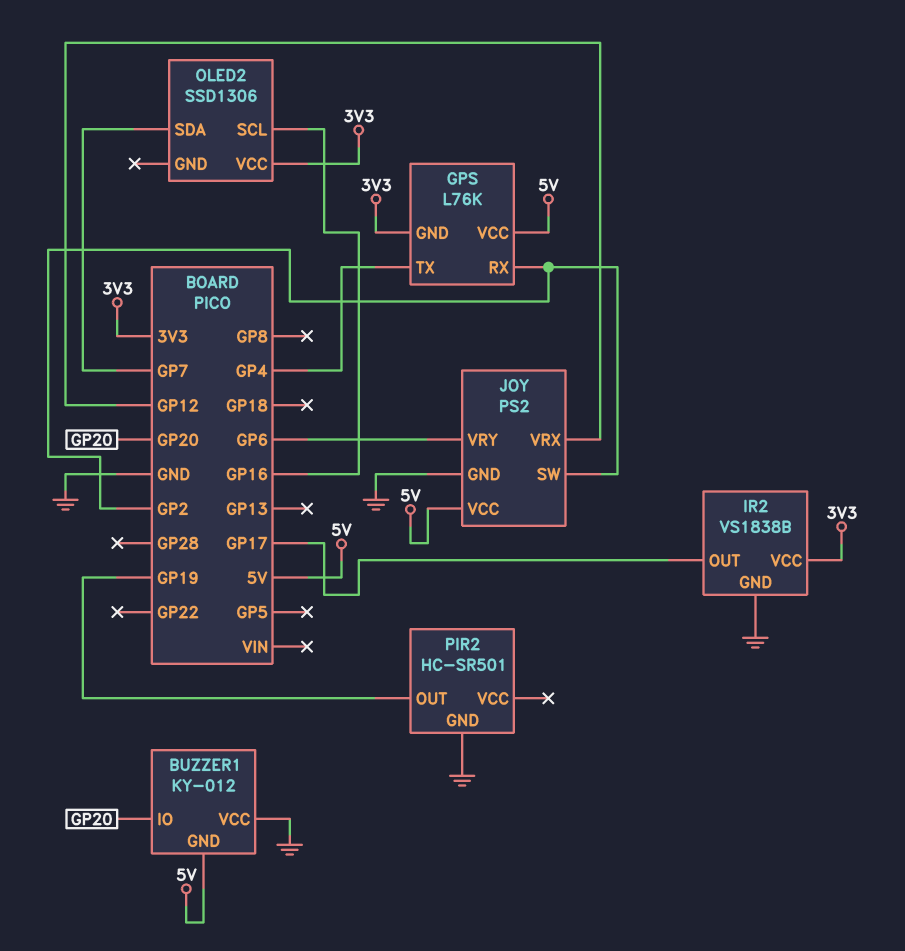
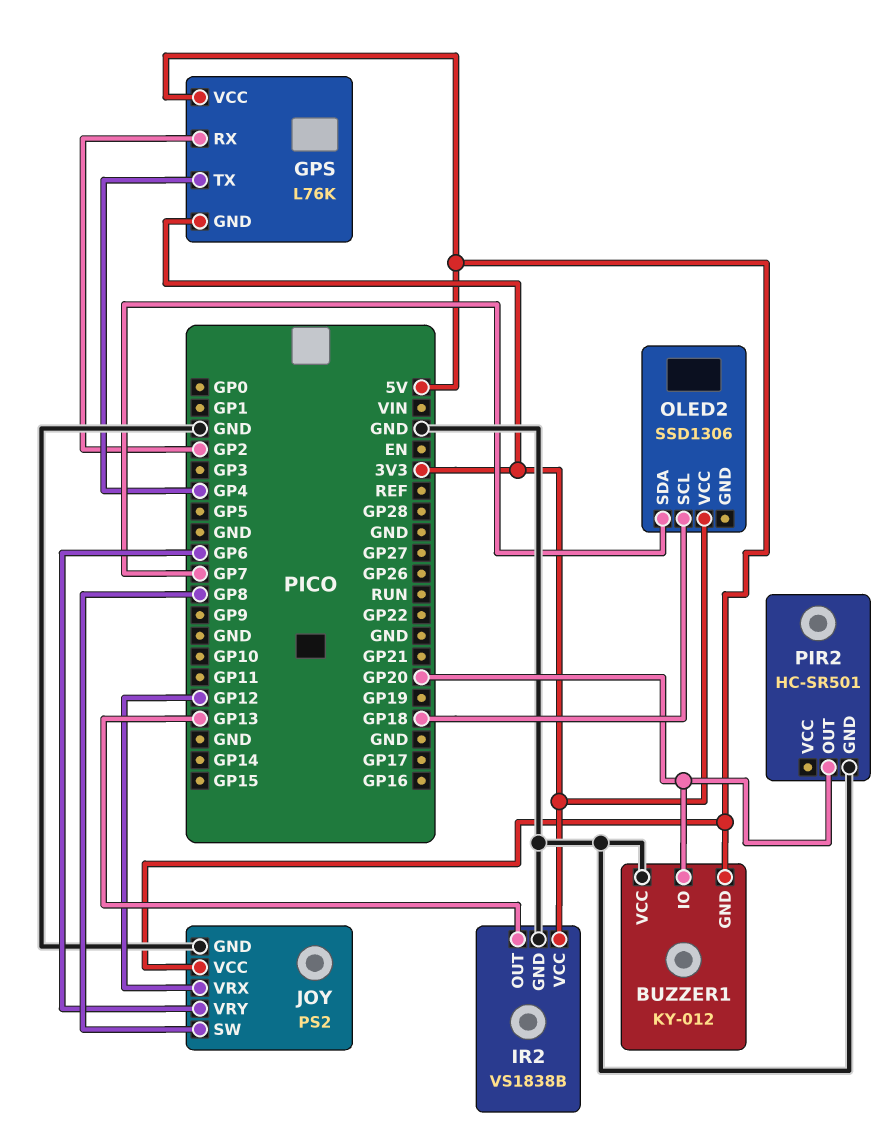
IR2 pin OUT: GP17 -> GP13
JOY pin SW: GP2 -> GP8
OLED2 pin SCL: GP16 -> GP18
PIR2 pin OUT: GP19 -> GP20

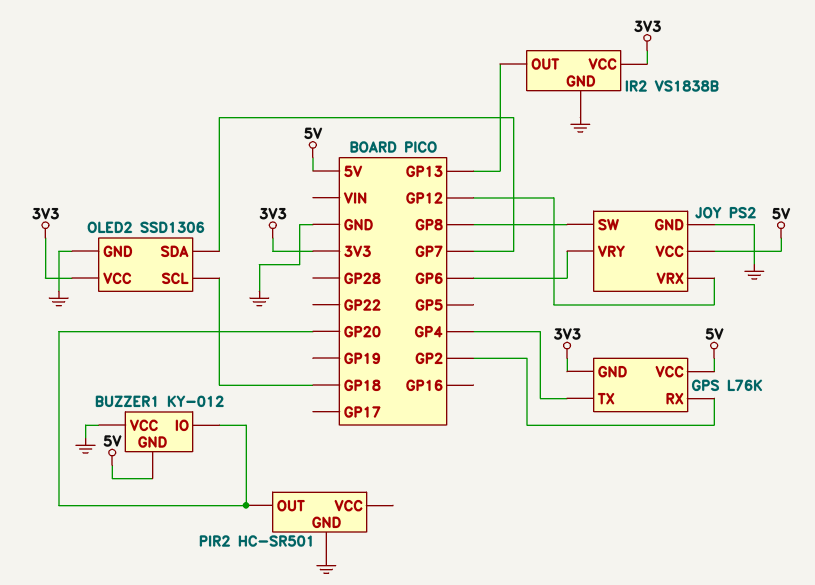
OLED2 pin GND: none -> GND

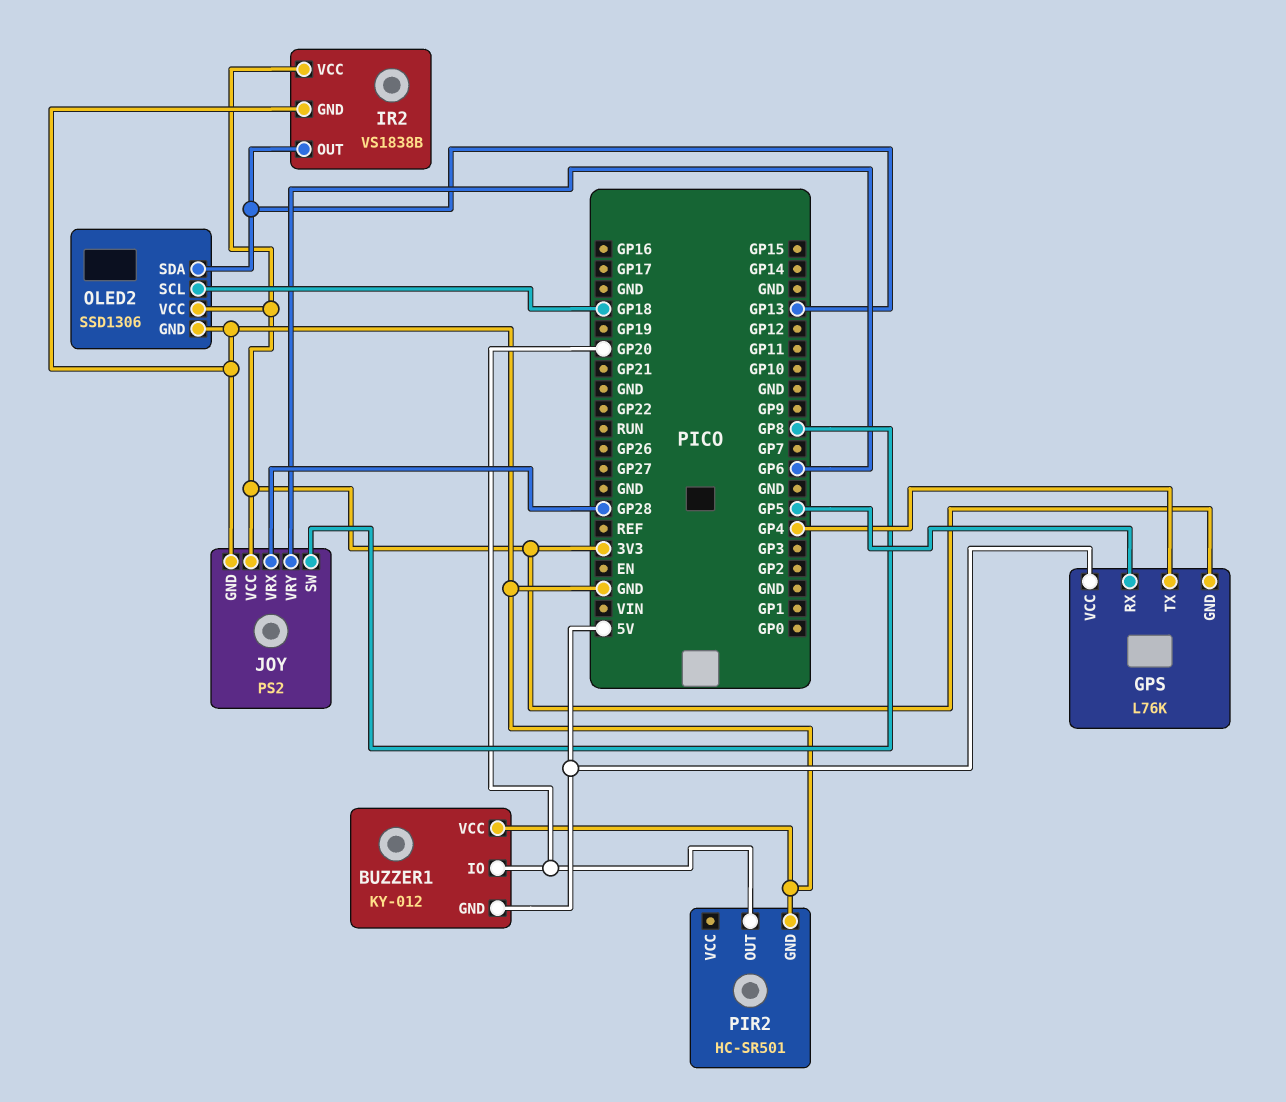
GPS pin RX: GP2 -> GP5
JOY pin VCC: 5V -> 3V3
JOY pin VRX: GP12 -> GP28
OLED2 pin SDA: GP7 -> GP13

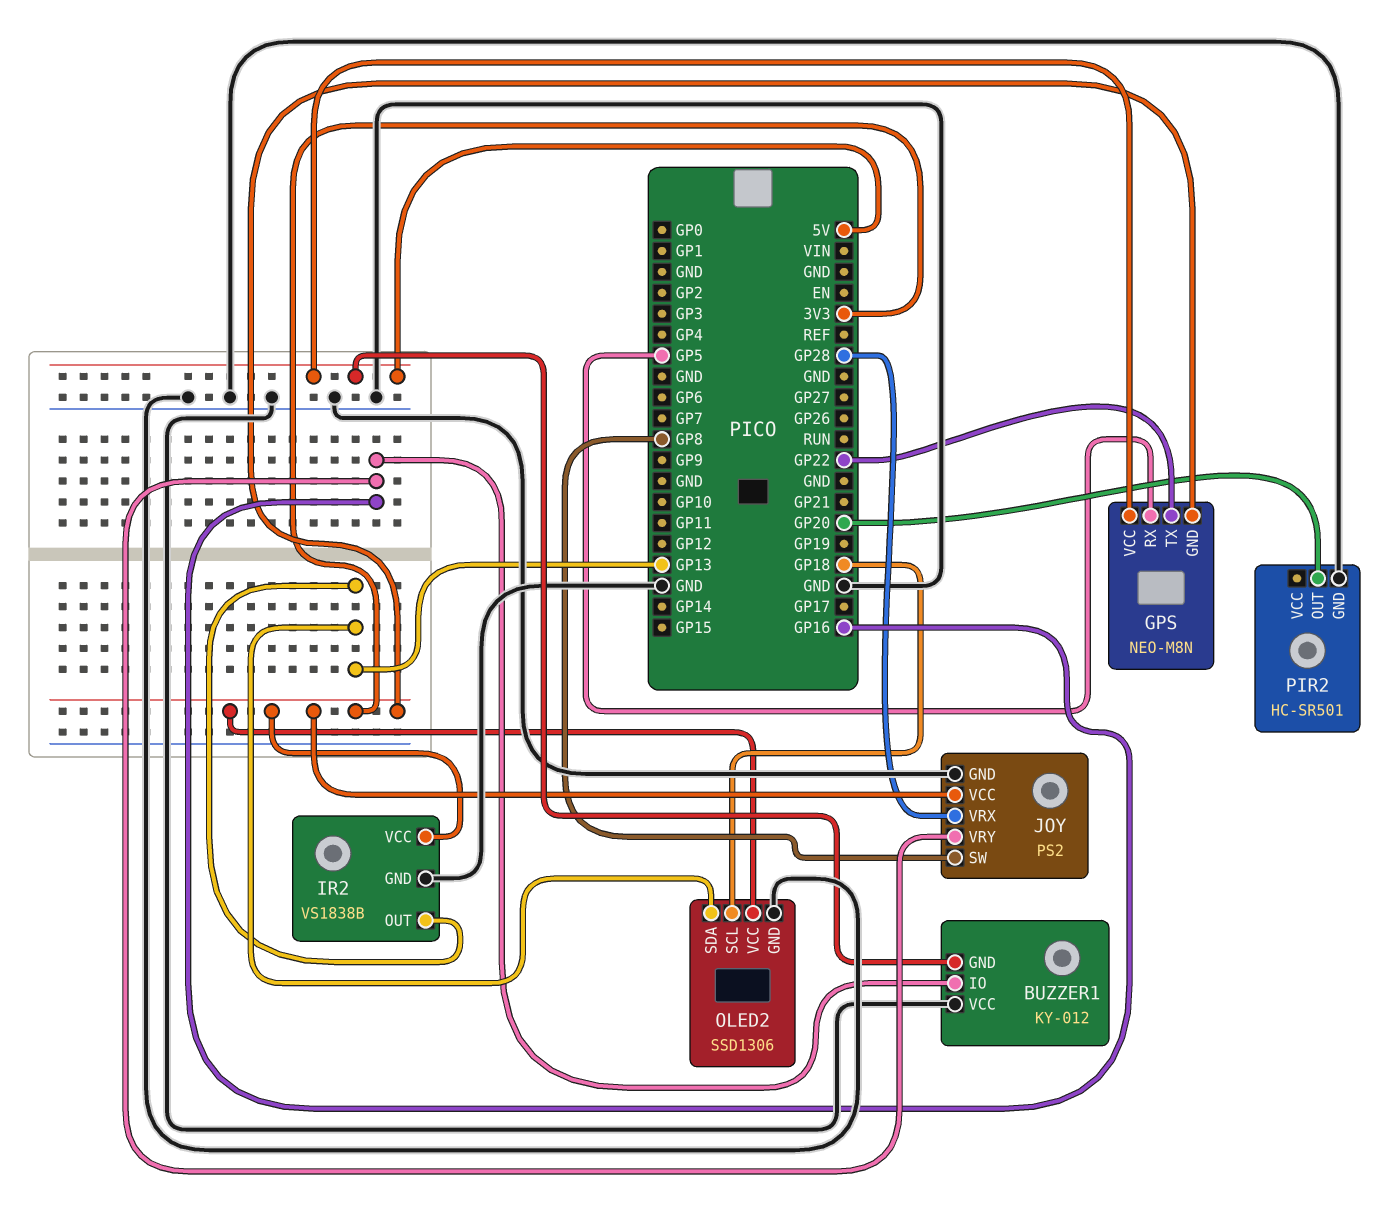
BUZZER1 pin IO: GP20 -> GP16
GPS: L76K -> NEO-M8N
GPS pin TX: GP4 -> GP22
JOY pin VRY: GP6 -> GP16

